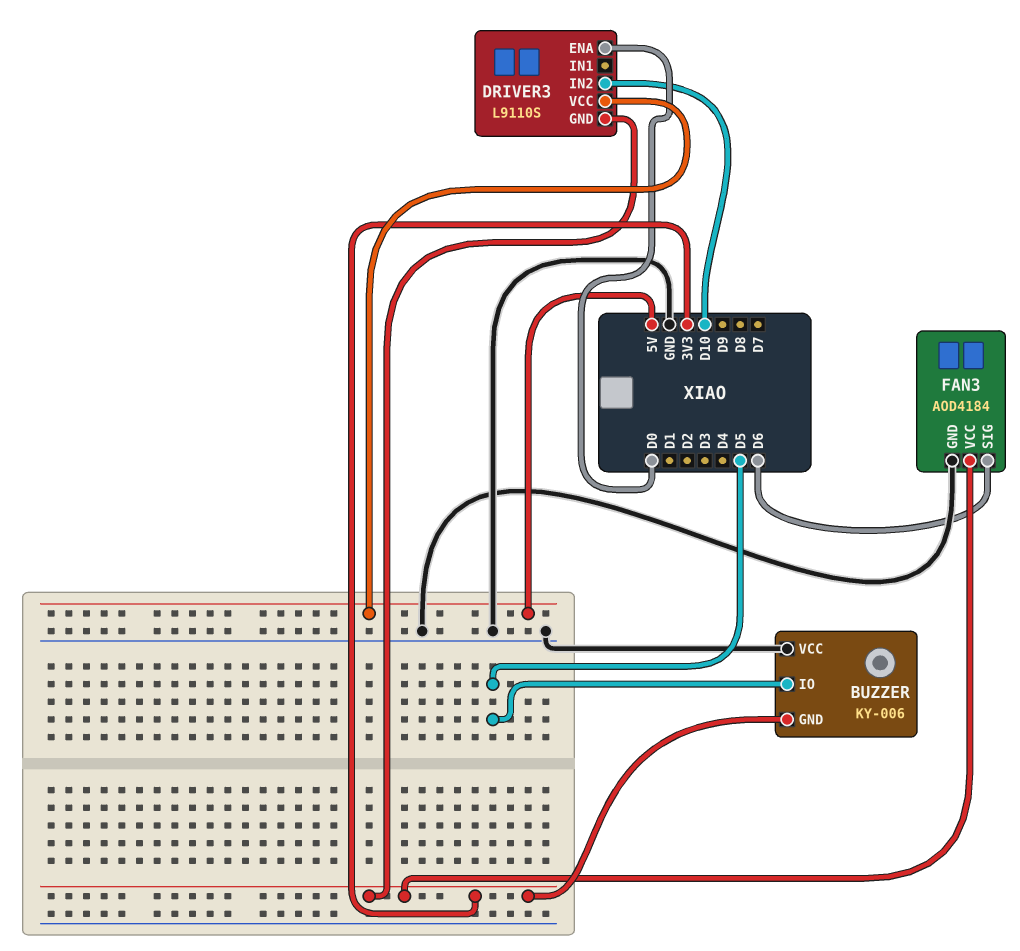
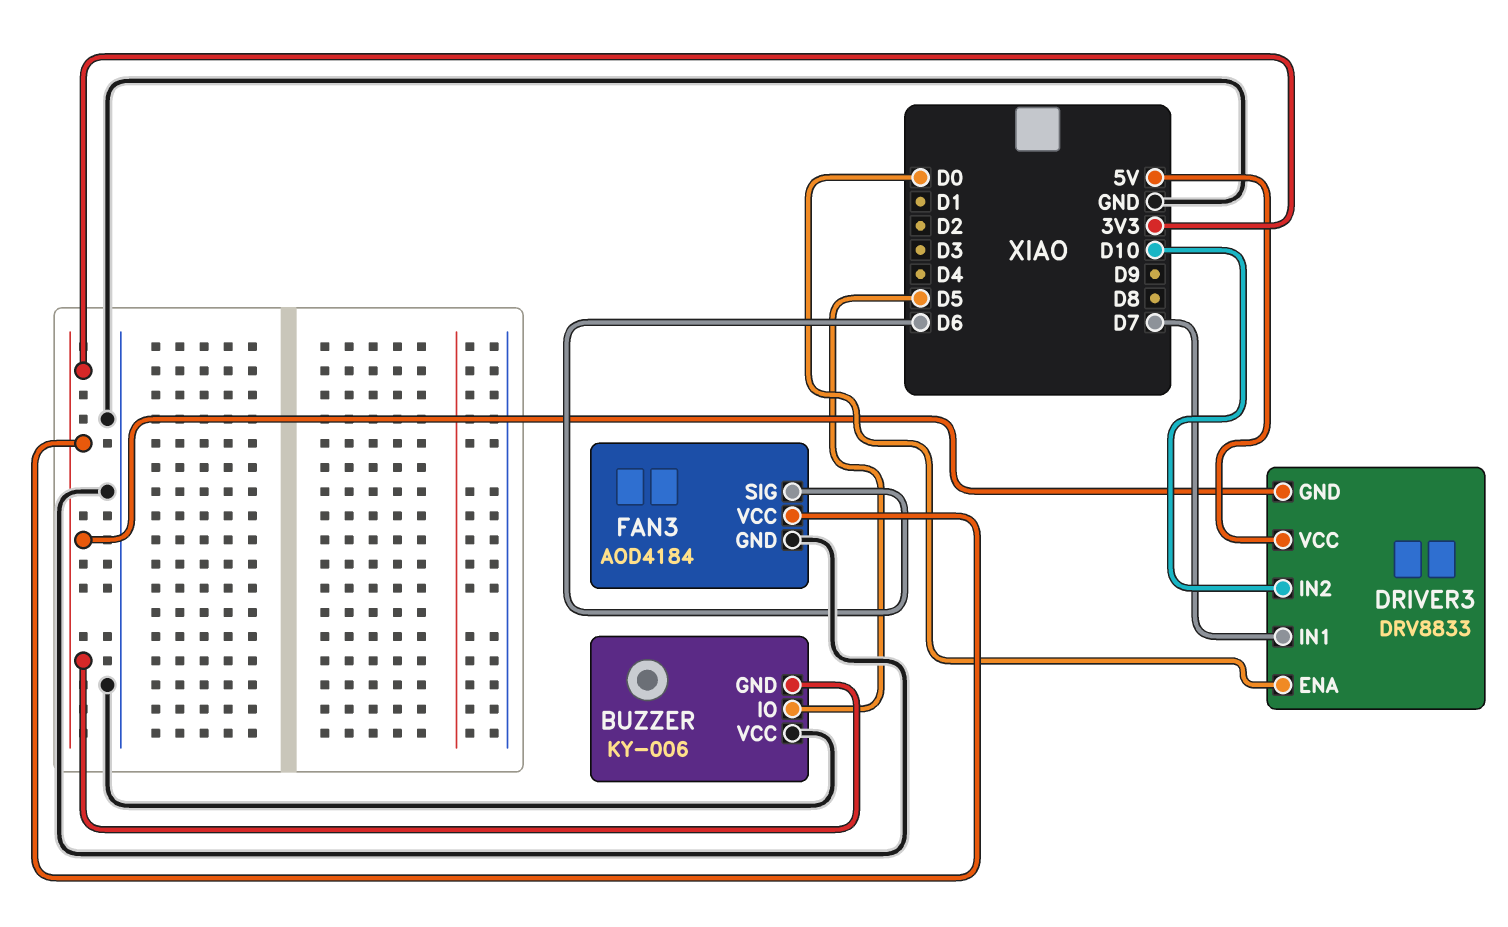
DRIVER3: L9110S -> DRV8833
DRIVER3 pin IN1: none -> D7

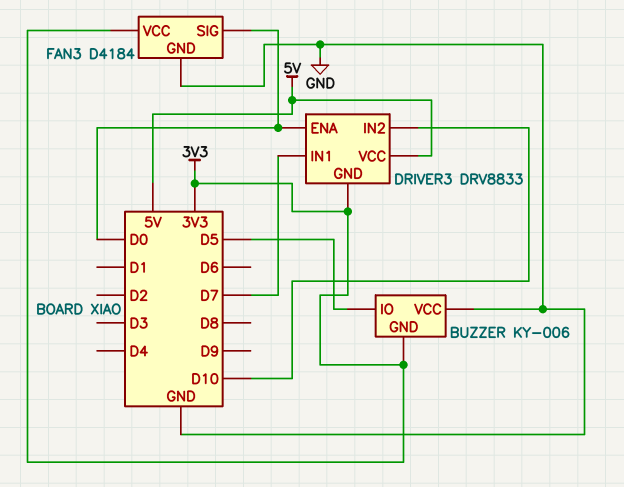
FAN3: AOD4184 -> D4184
FAN3 pin SIG: D6 -> D0

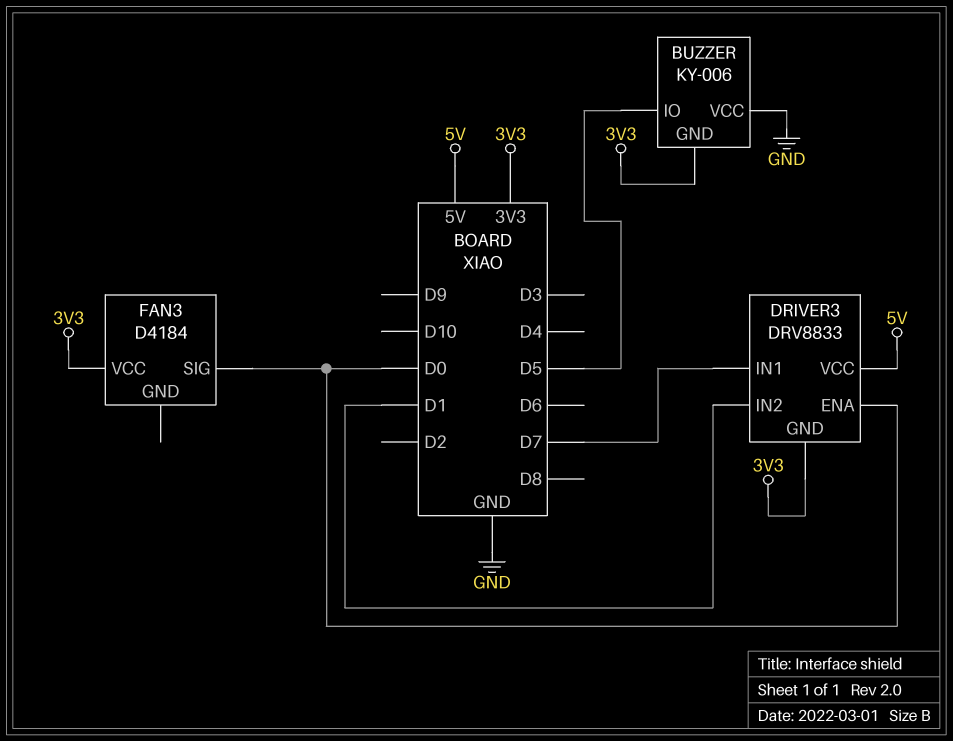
DRIVER3 pin IN2: D10 -> D1
FAN3 pin GND: GND -> none

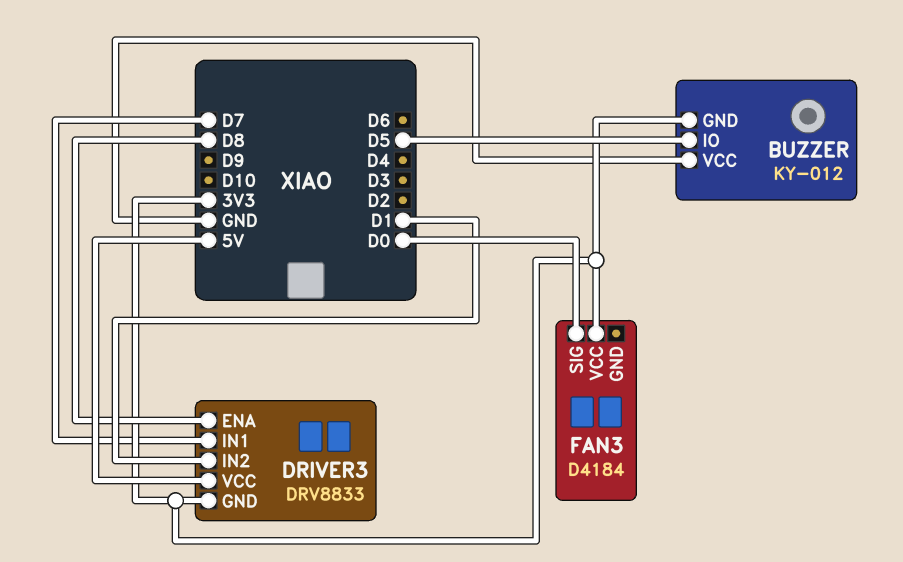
BUZZER: KY-006 -> KY-012
DRIVER3 pin ENA: D0 -> D8

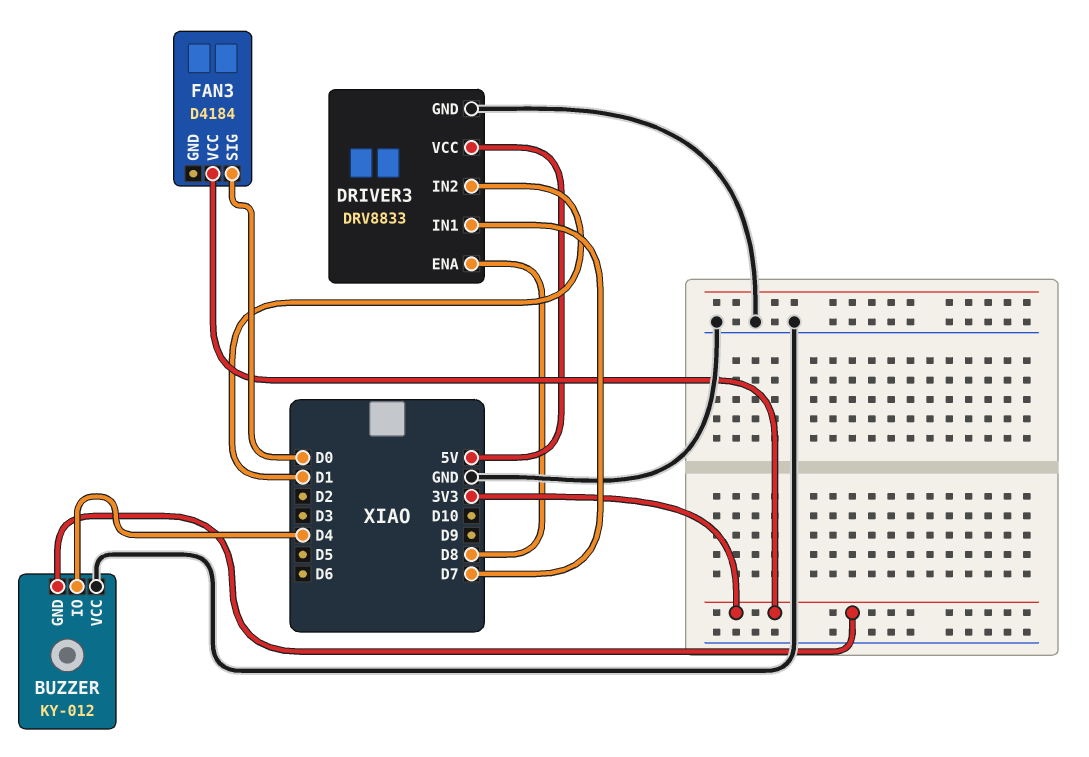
BUZZER pin IO: D5 -> D4
DRIVER3 pin GND: 3V3 -> GND

